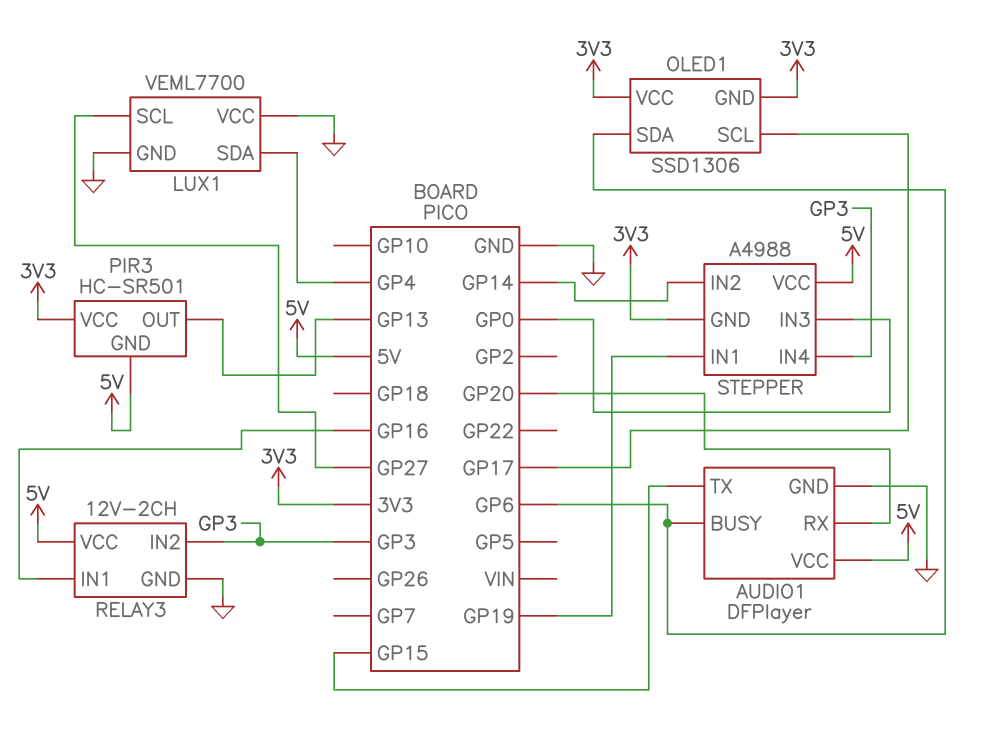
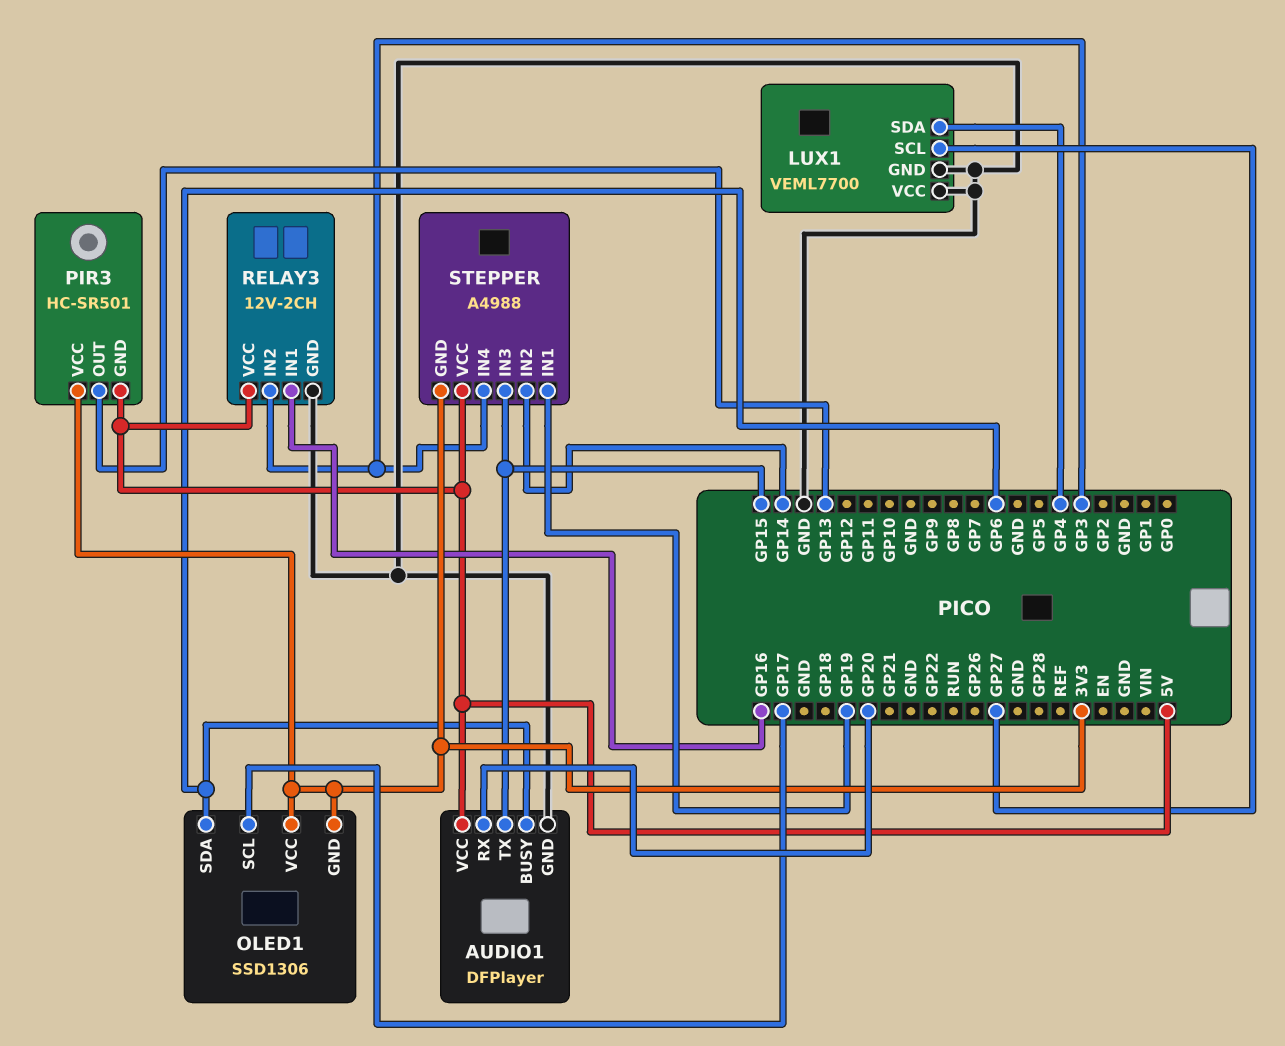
STEPPER pin IN3: GP0 -> GP15

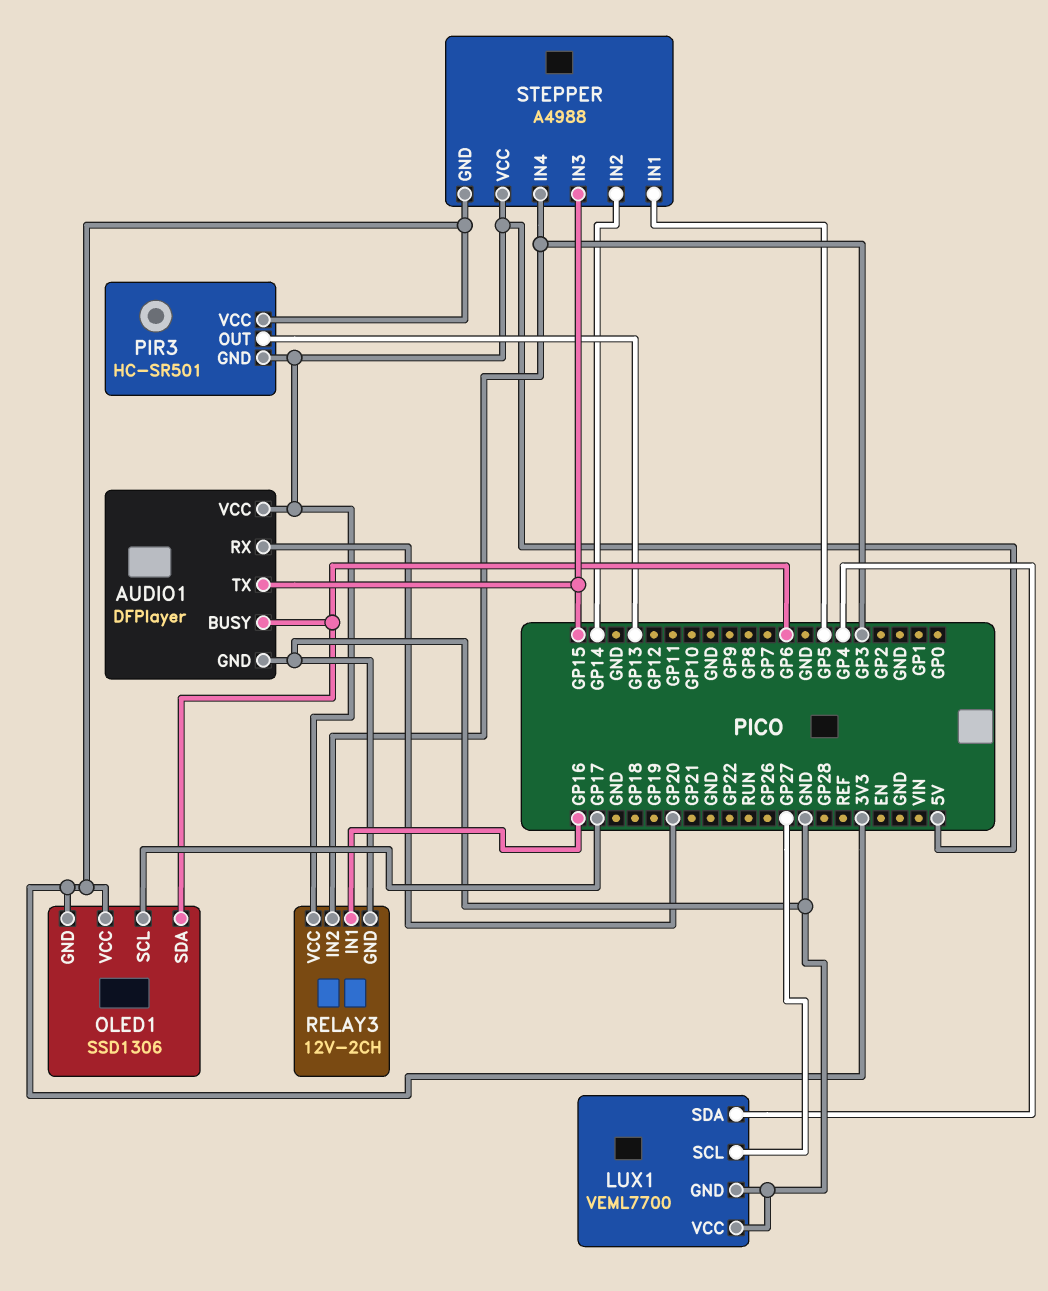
STEPPER pin IN1: GP19 -> GP5

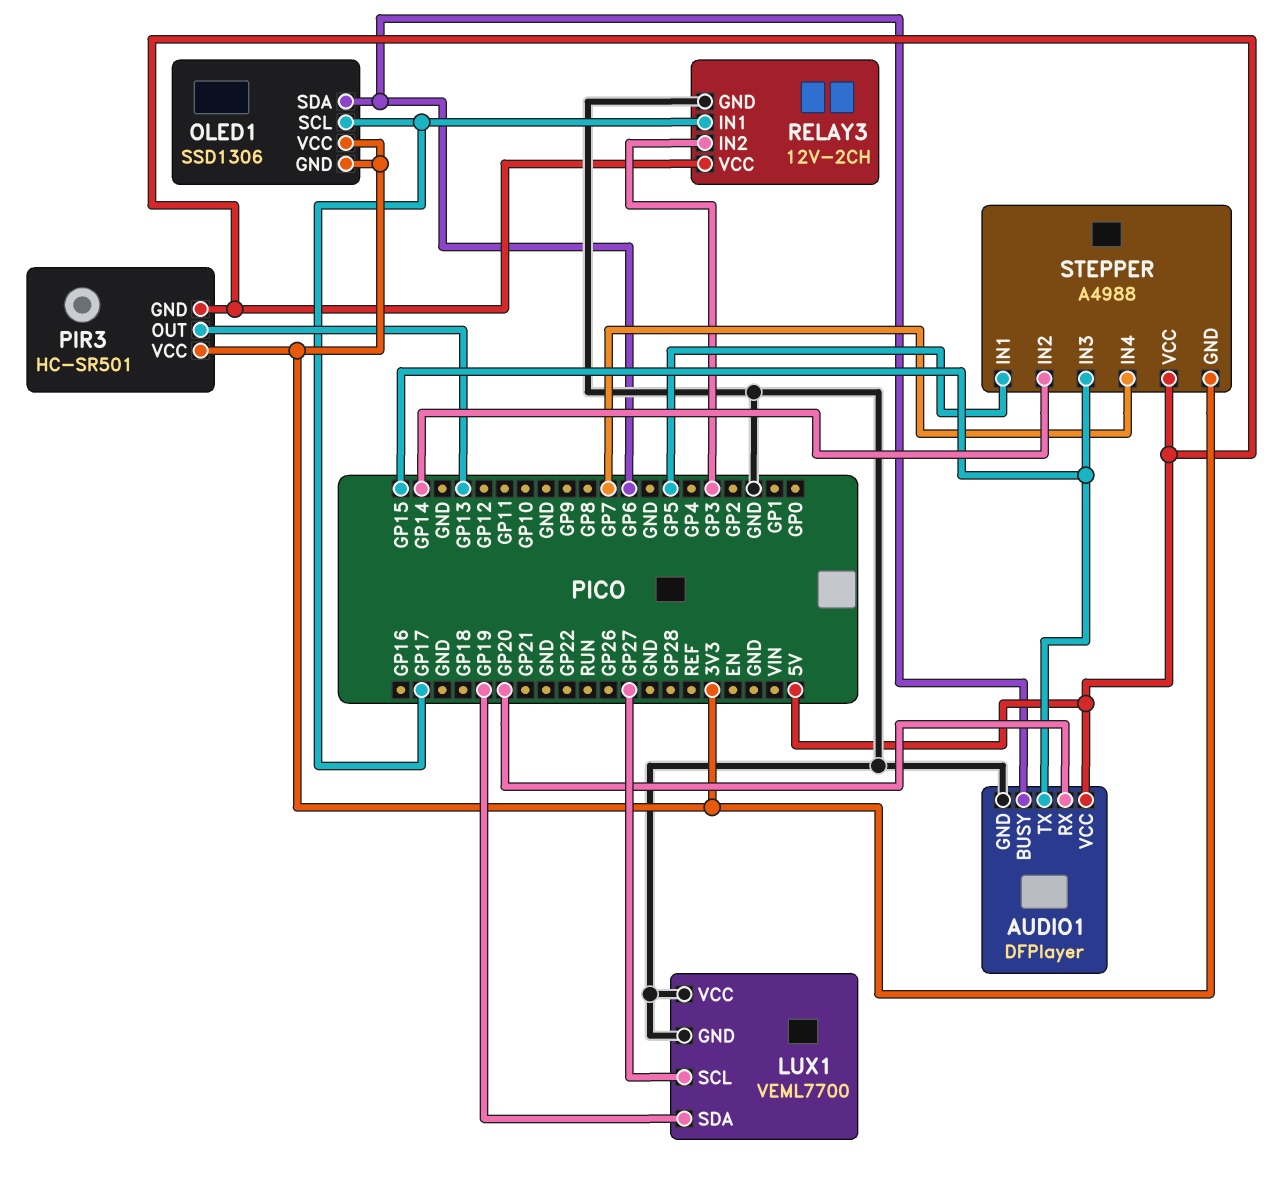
LUX1 pin SDA: GP4 -> GP19
RELAY3 pin IN1: GP16 -> GP17
STEPPER pin IN4: GP3 -> GP7

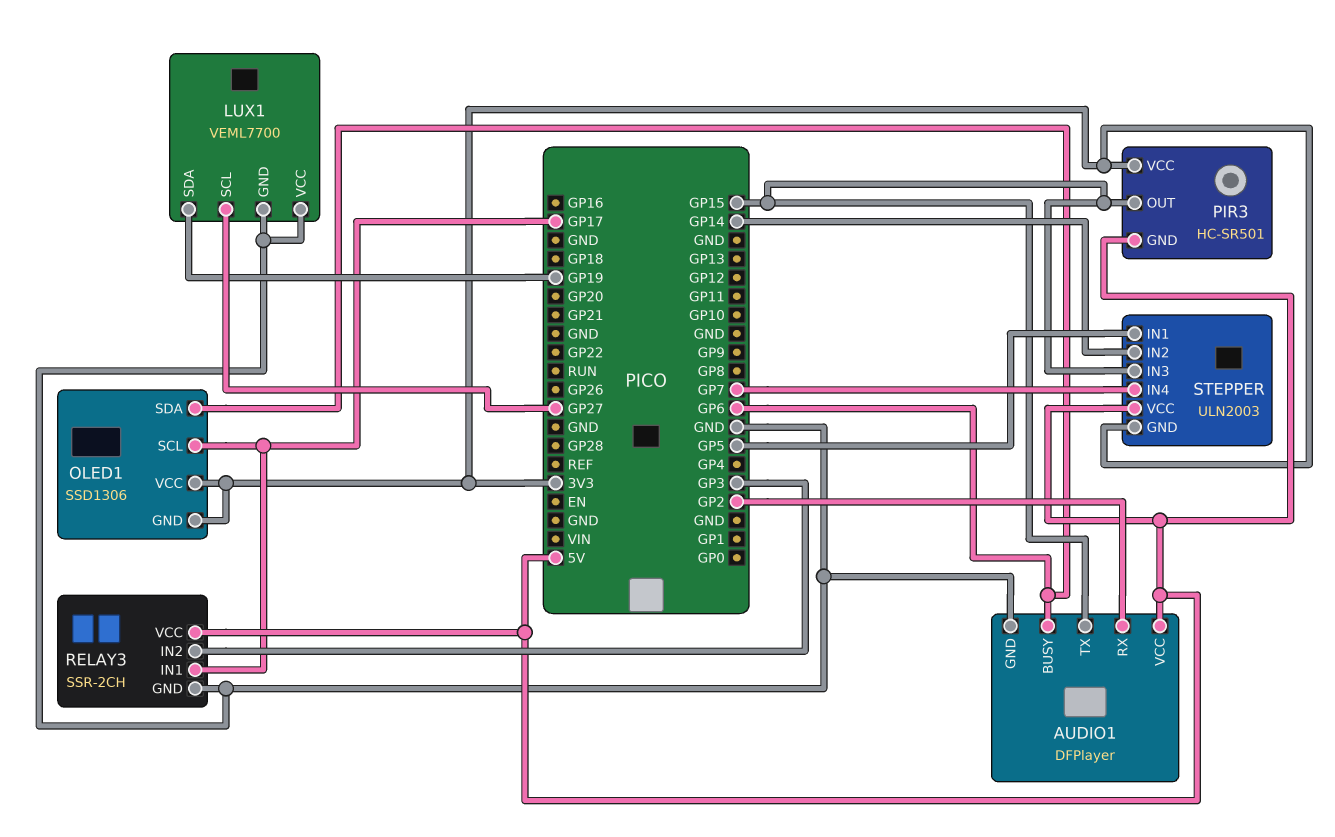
AUDIO1 pin RX: GP20 -> GP2
PIR3 pin OUT: GP13 -> GP15
RELAY3: 12V-2CH -> SSR-2CH
STEPPER: A4988 -> ULN2003

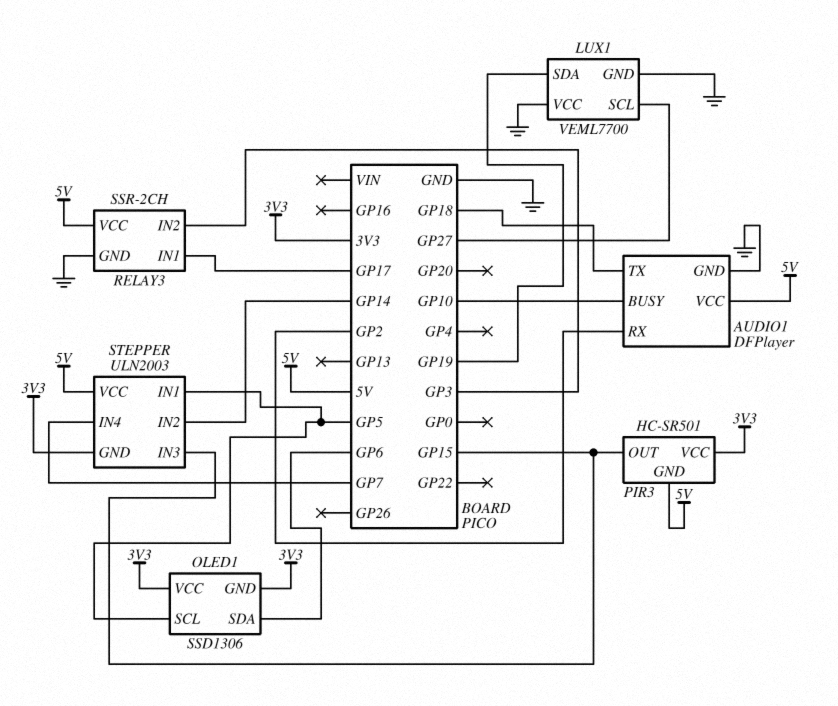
AUDIO1 pin BUSY: GP6 -> GP10
AUDIO1 pin TX: GP15 -> GP18
OLED1 pin SCL: GP17 -> GP5

